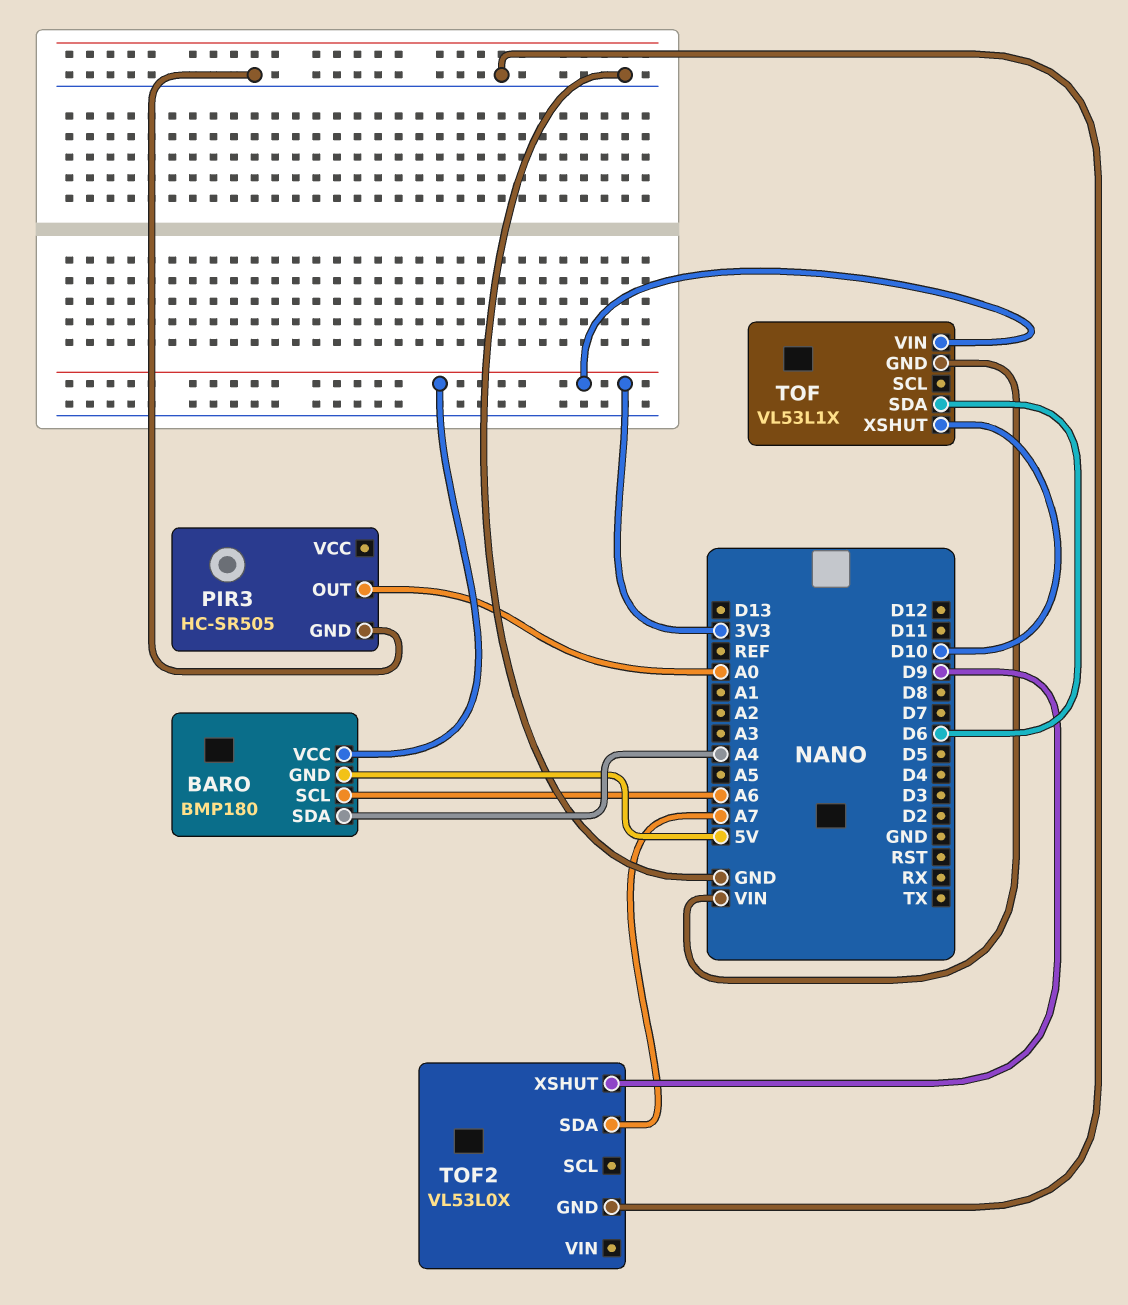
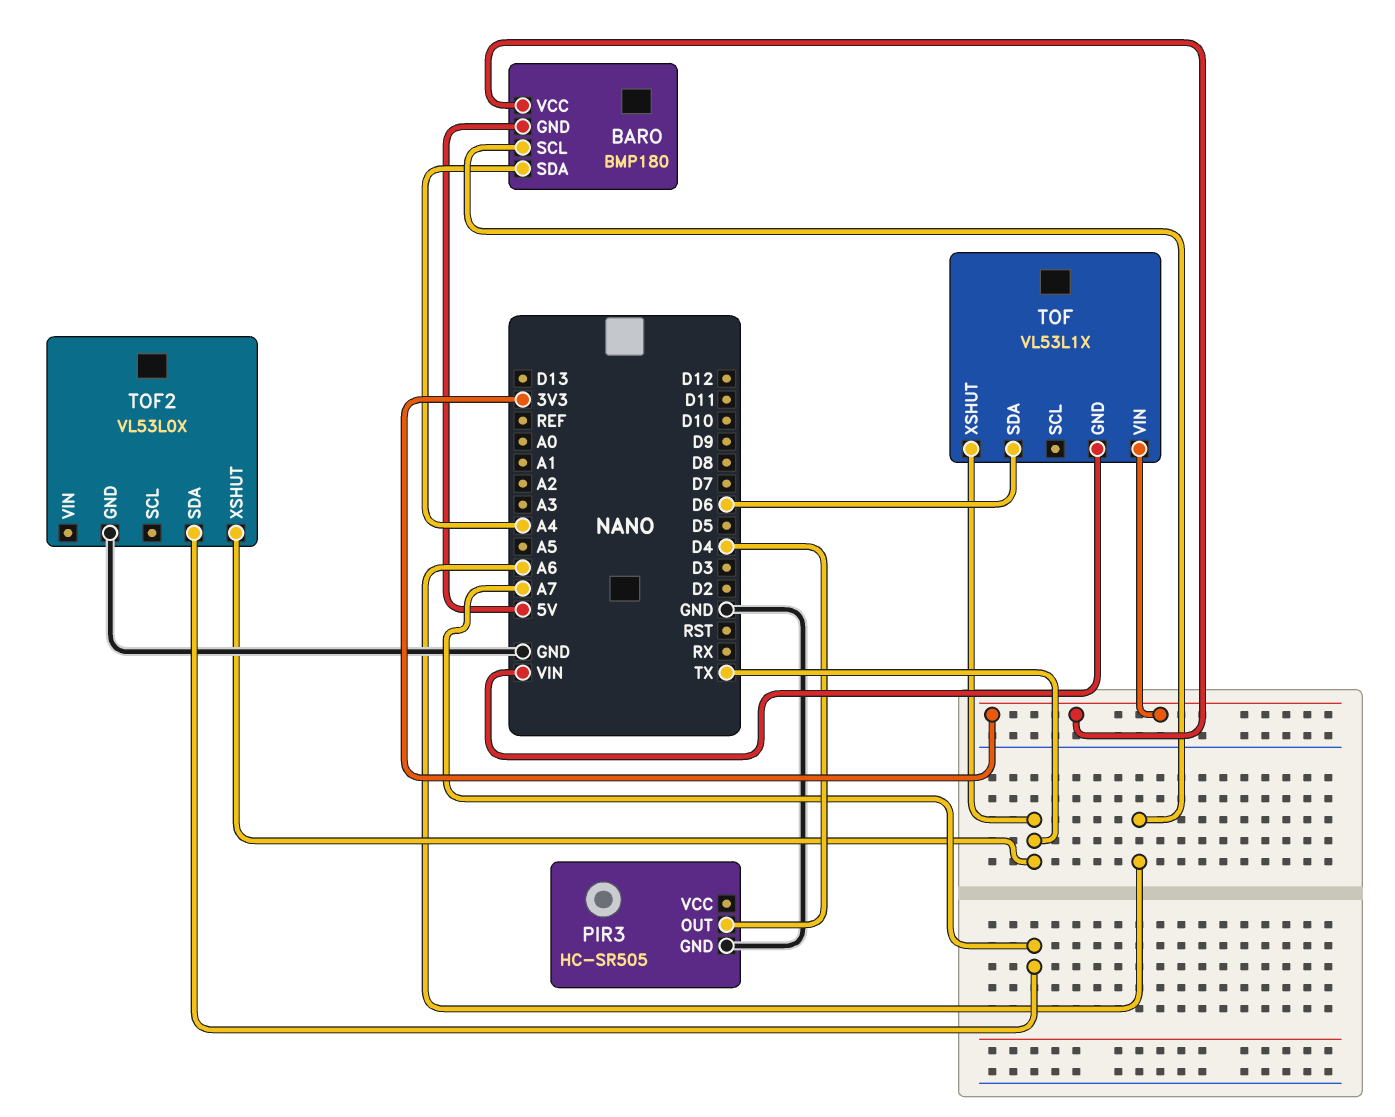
PIR3 pin OUT: A0 -> D4
TOF pin XSHUT: D10 -> TX
TOF2 pin XSHUT: D9 -> TX

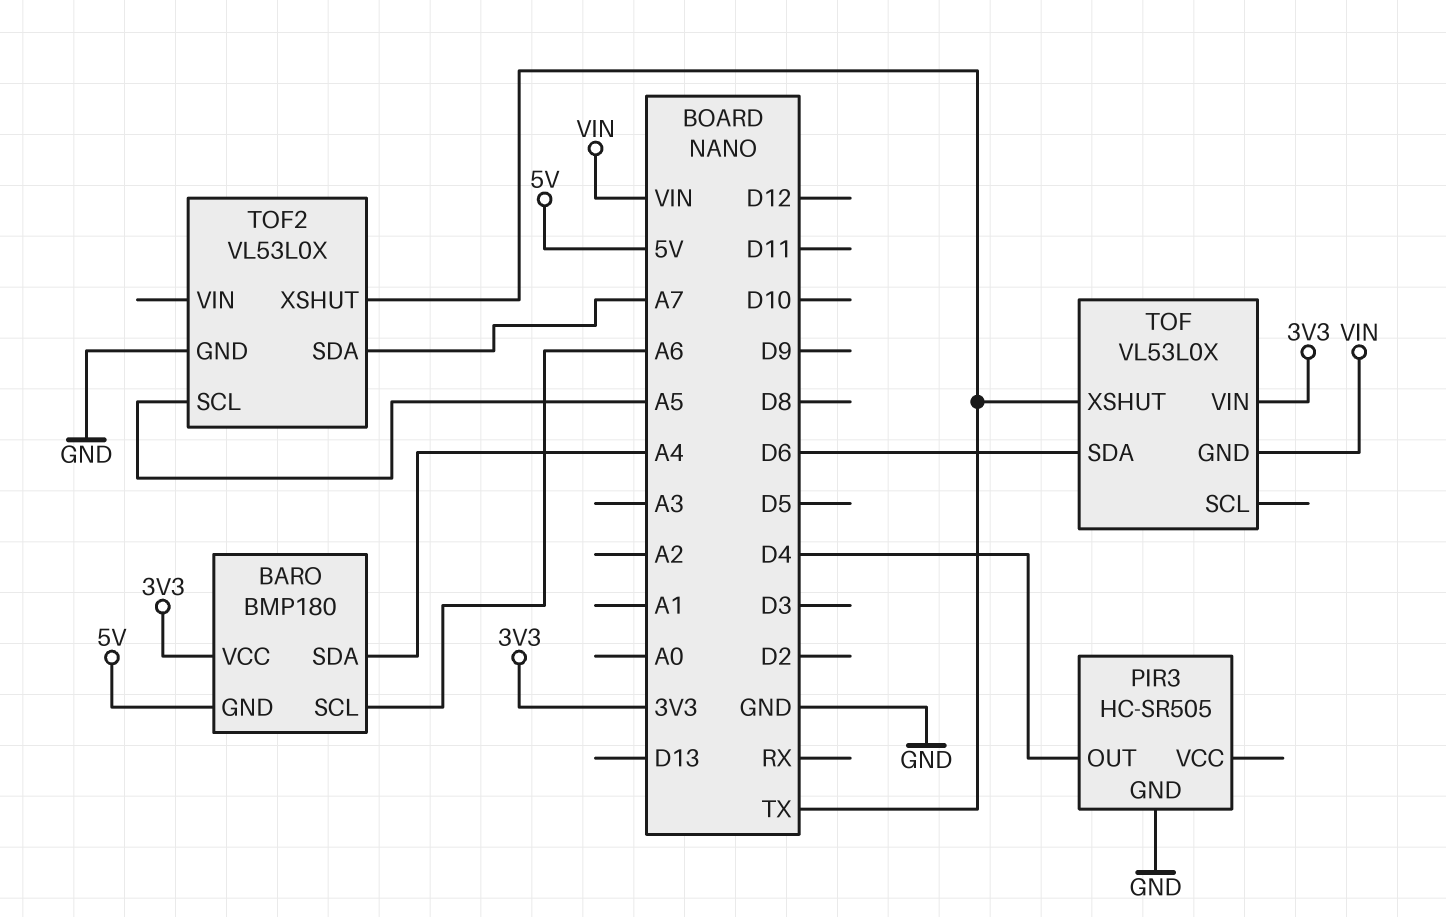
TOF: VL53L1X -> VL53L0X
TOF2 pin SCL: none -> A5

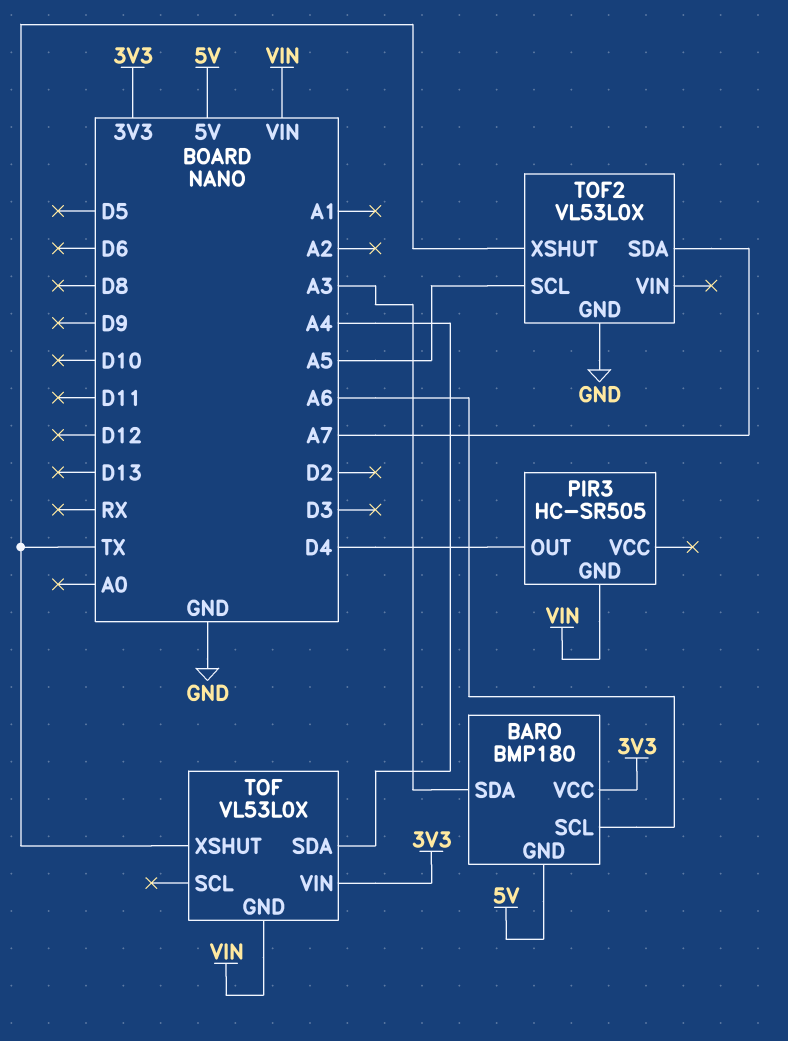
BARO pin SDA: A4 -> A3
PIR3 pin GND: GND -> VIN
TOF pin SDA: D6 -> A4

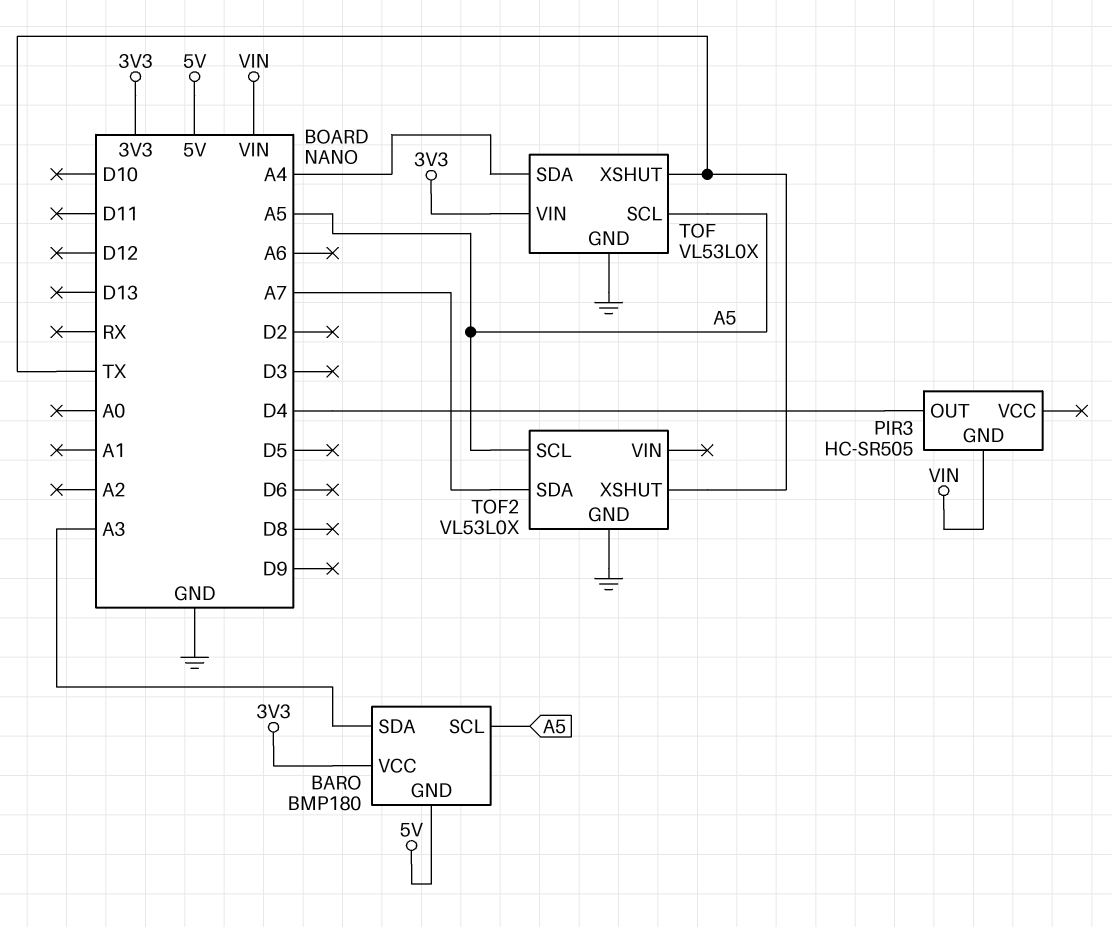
BARO pin SCL: A6 -> A5
TOF pin GND: VIN -> GND
TOF pin SCL: none -> A5

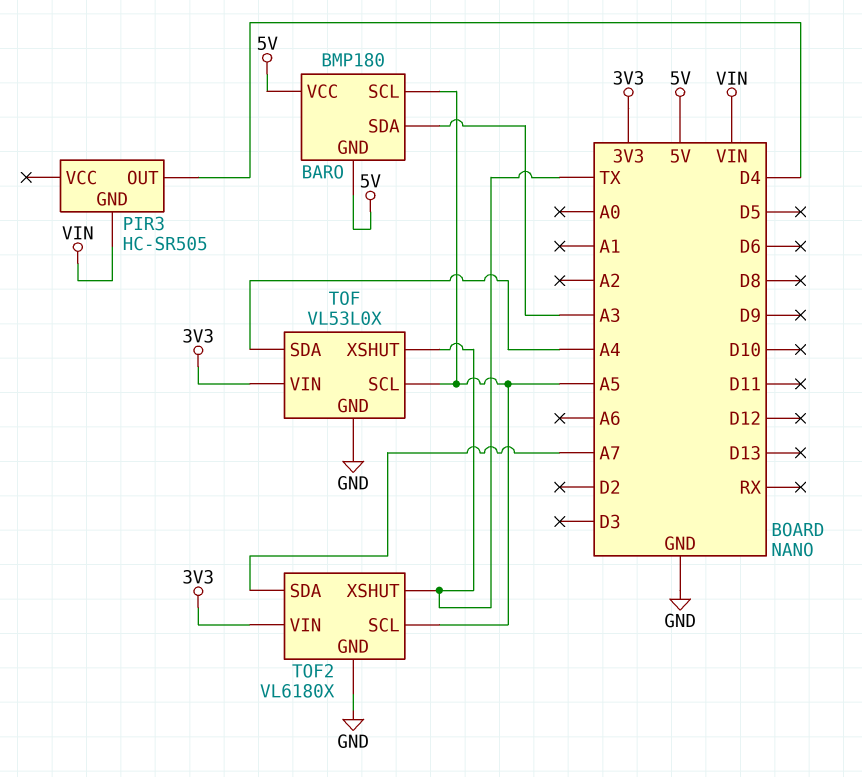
BARO pin VCC: 3V3 -> 5V
TOF2: VL53L0X -> VL6180X
TOF2 pin VIN: none -> 3V3

